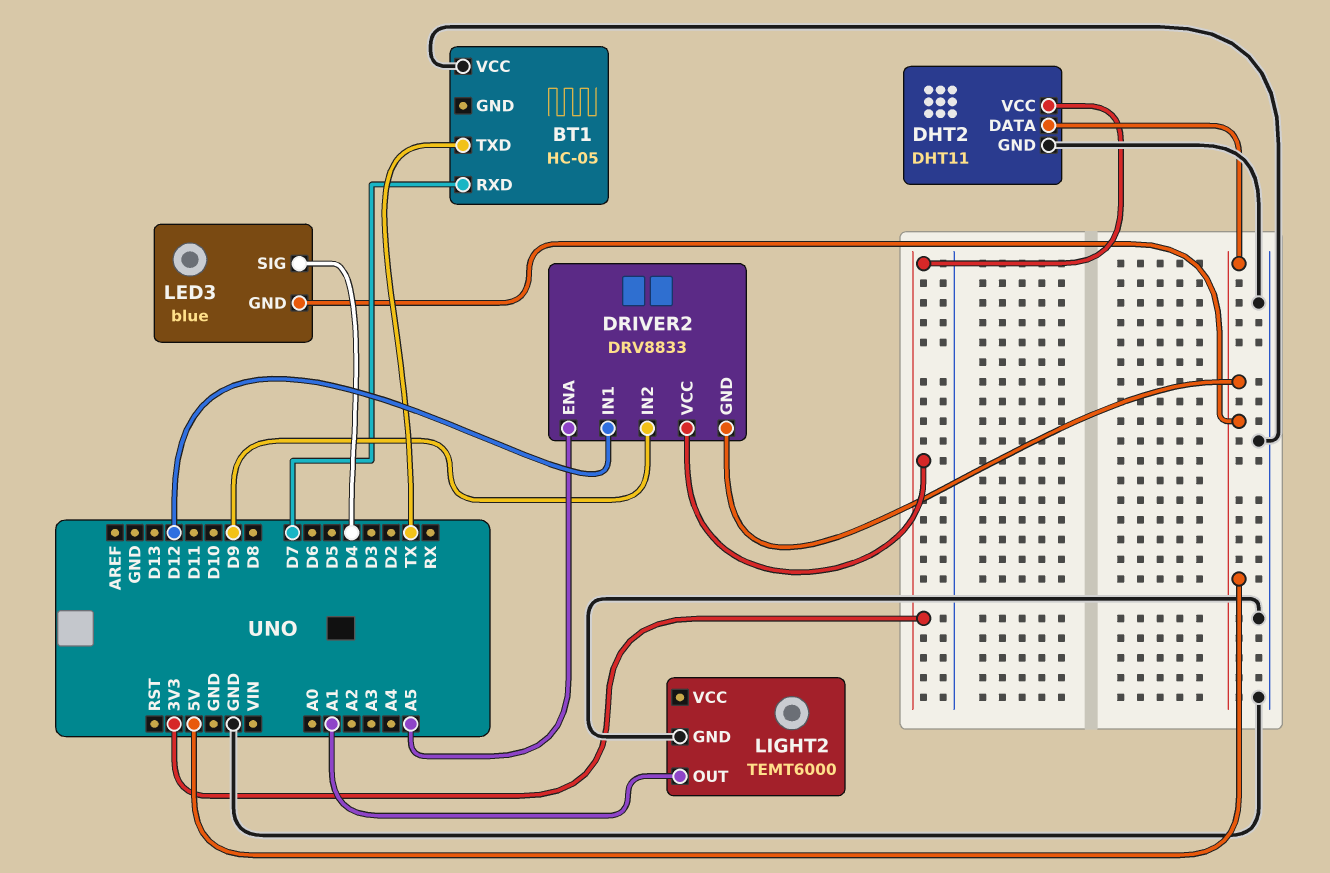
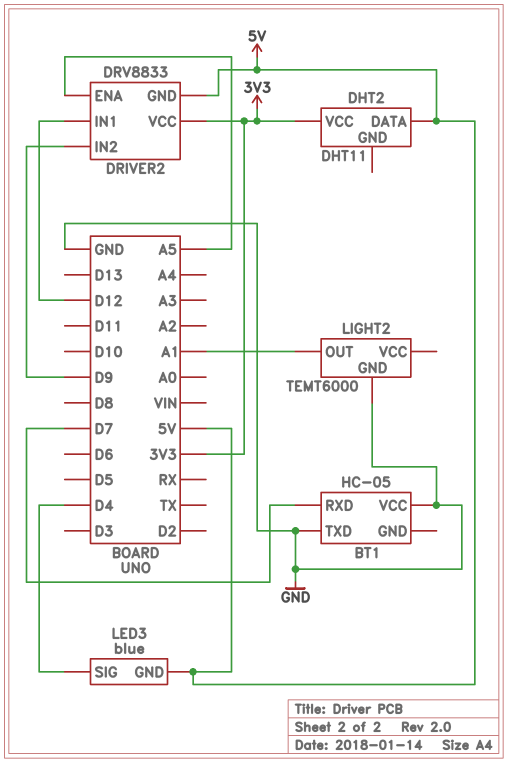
BT1 pin TXD: TX -> GND
DHT2 pin GND: GND -> none

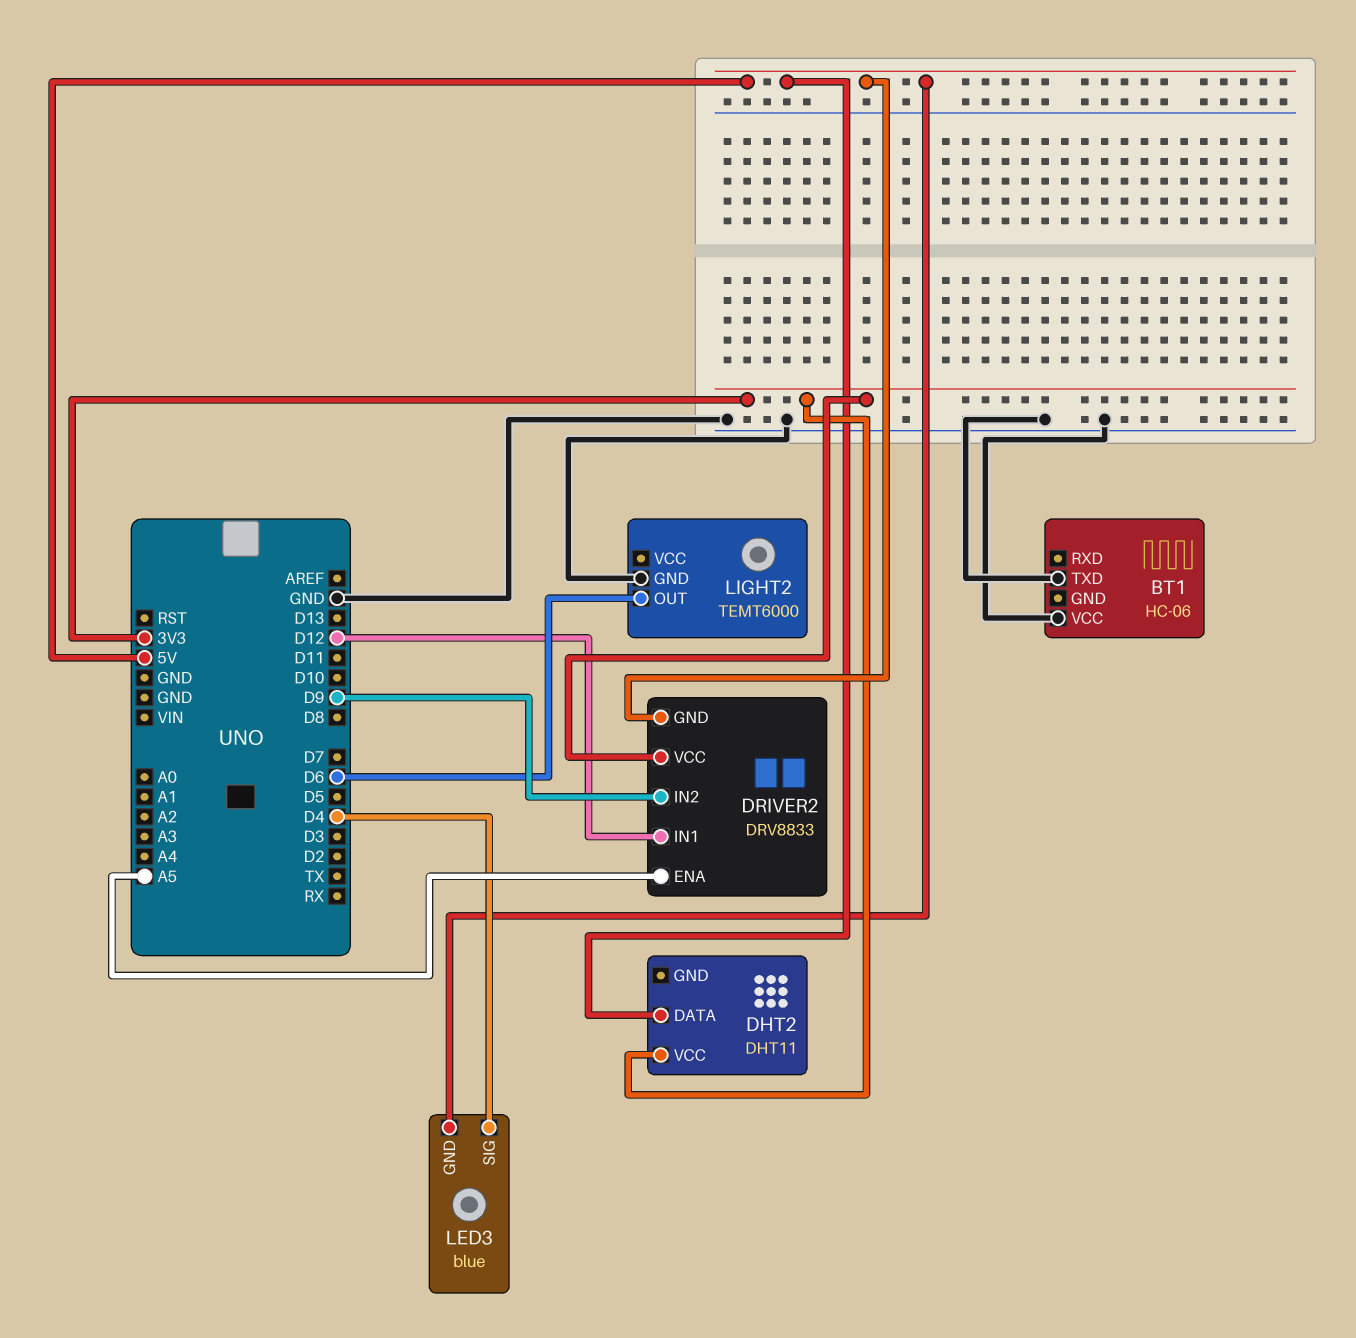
BT1: HC-05 -> HC-06
BT1 pin RXD: D7 -> none
LIGHT2 pin OUT: A1 -> D6

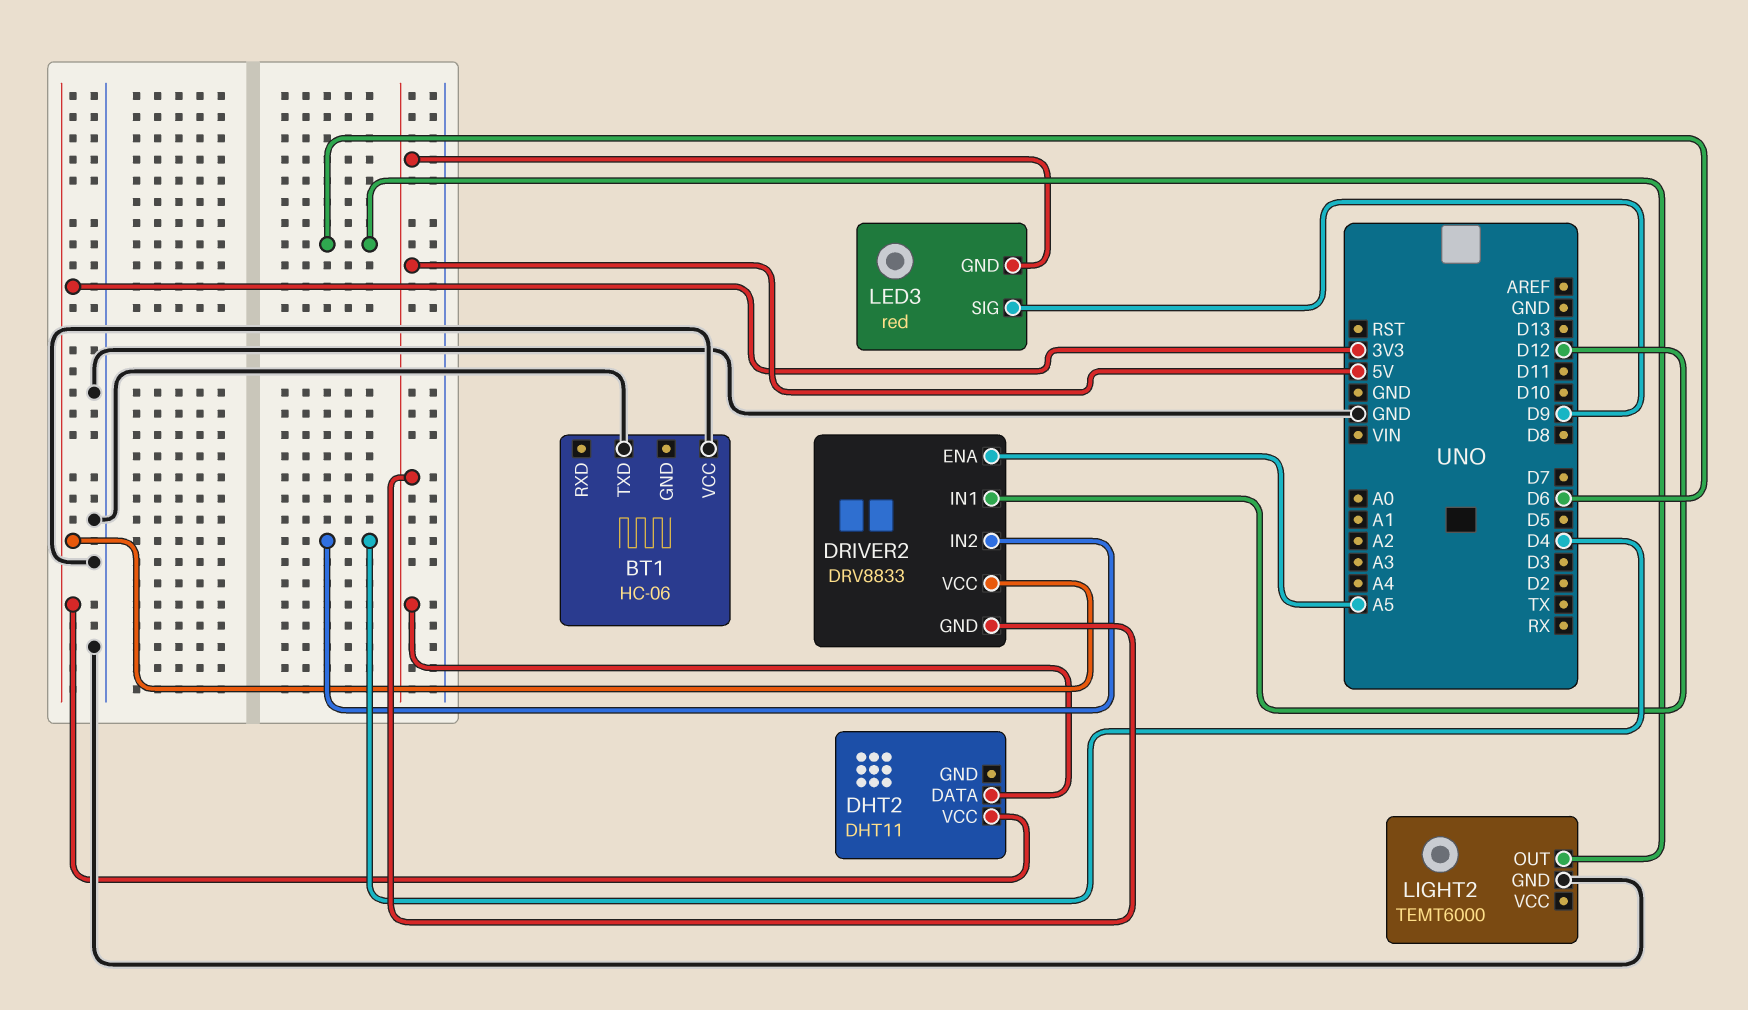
DRIVER2 pin IN2: D9 -> D4
LED3: blue -> red
LED3 pin SIG: D4 -> D9

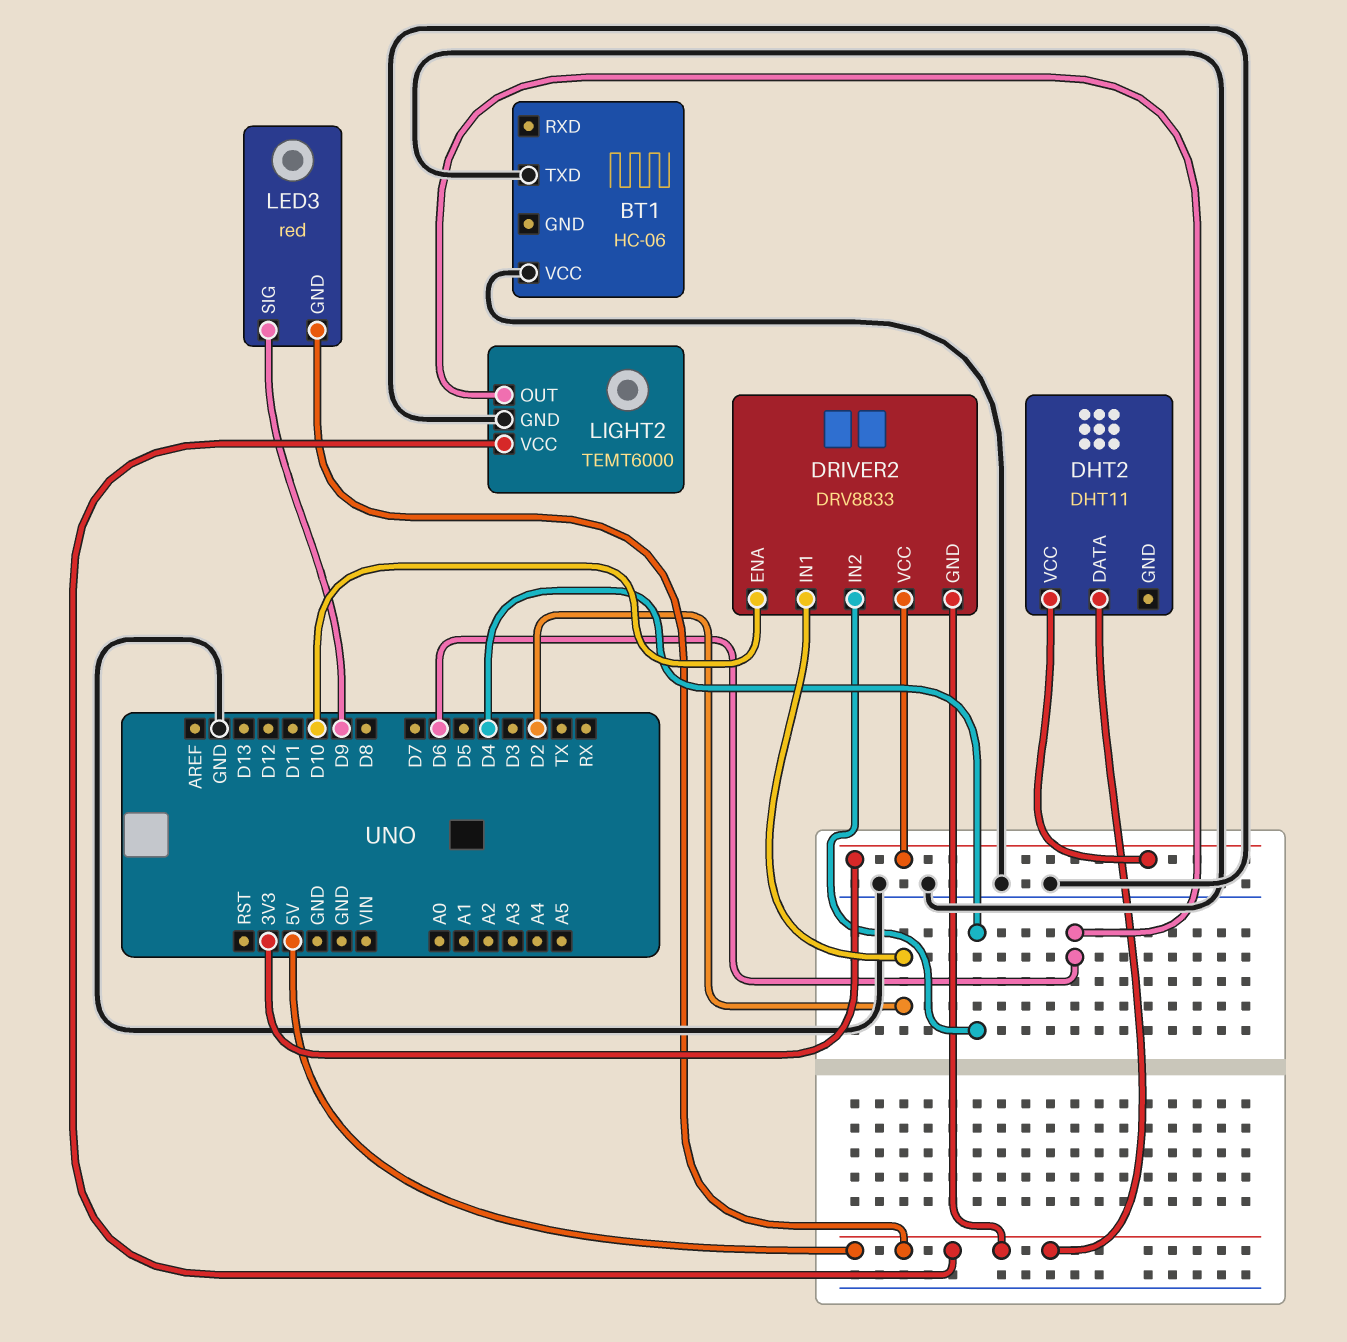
DRIVER2 pin ENA: A5 -> D10
DRIVER2 pin IN1: D12 -> D2
LIGHT2 pin VCC: none -> 5V

